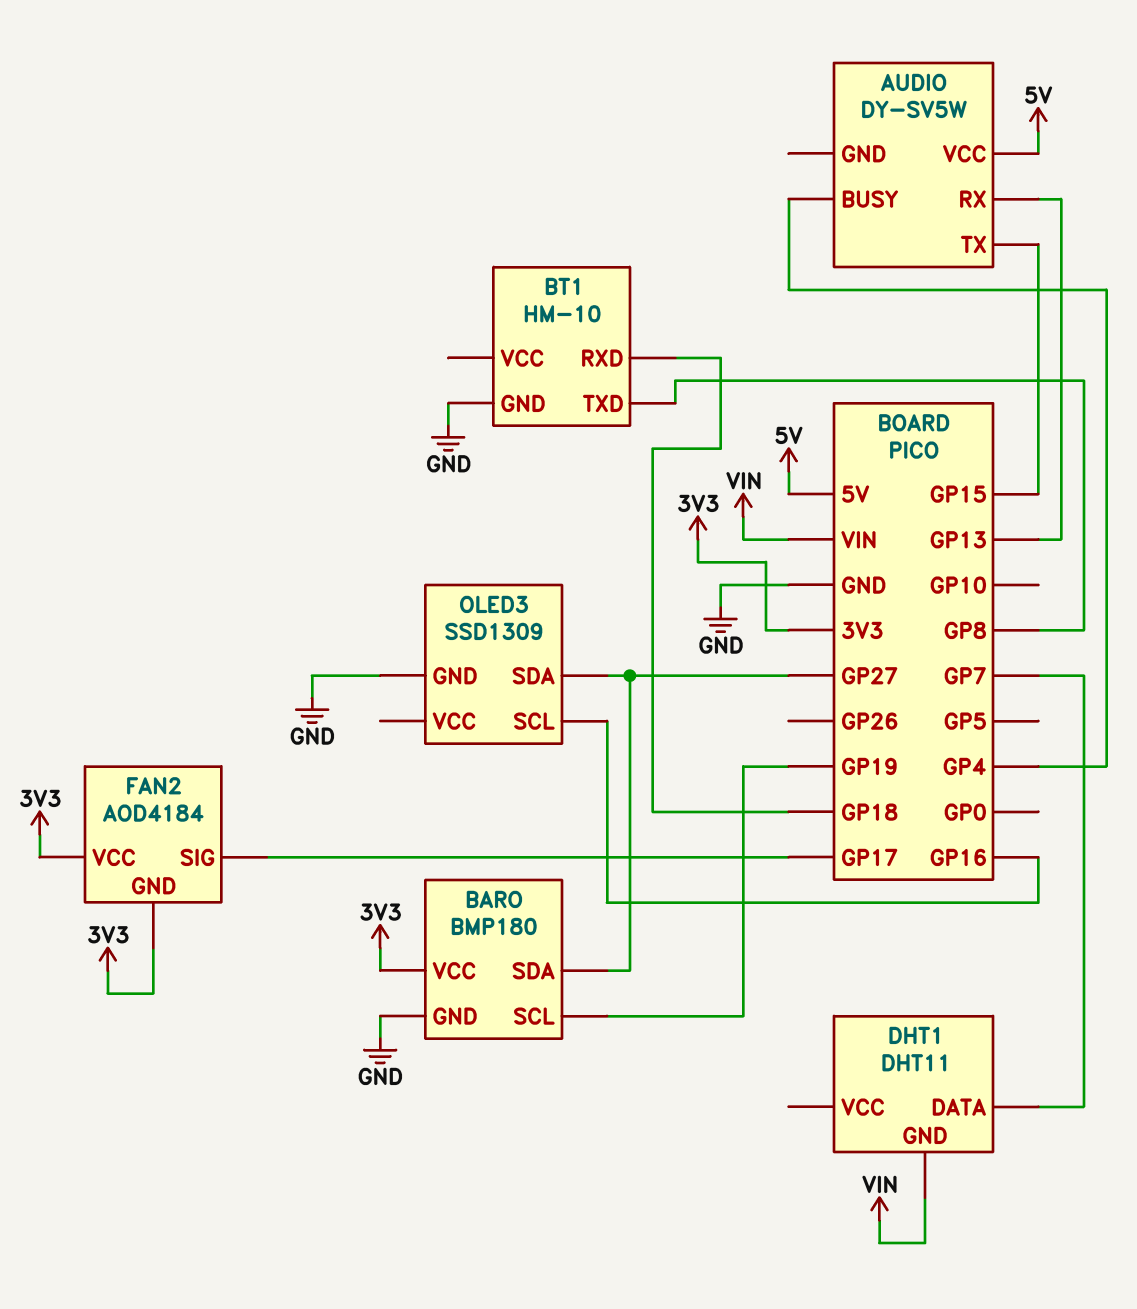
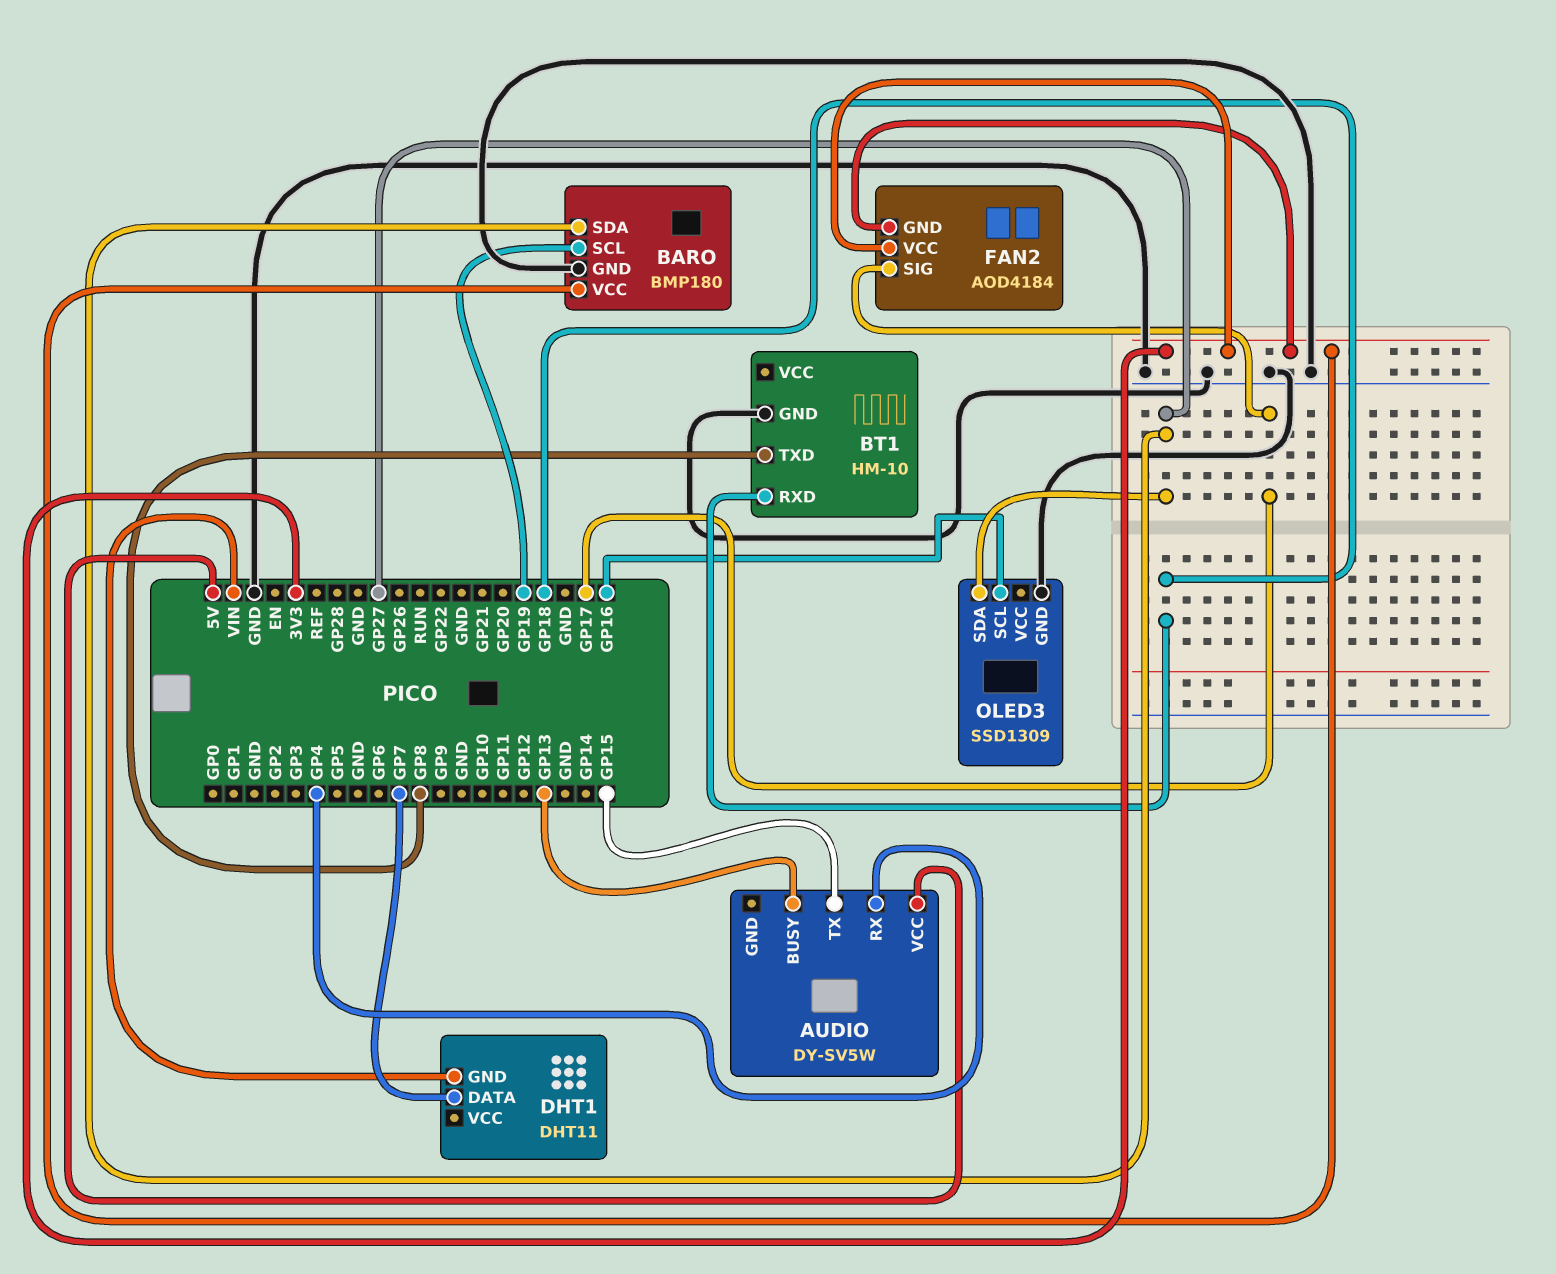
AUDIO pin BUSY: GP4 -> GP13
AUDIO pin RX: GP13 -> GP4

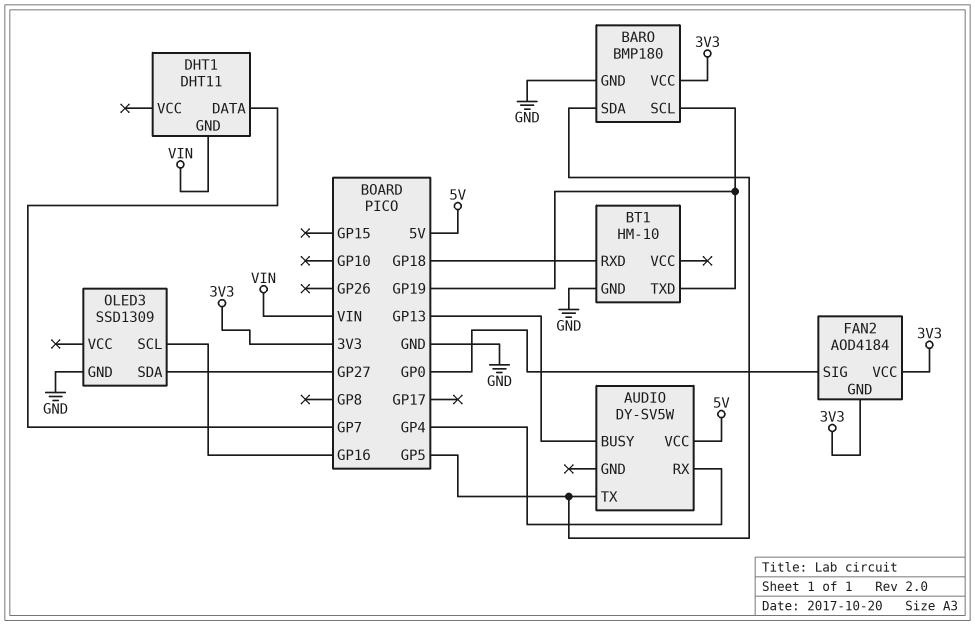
AUDIO pin TX: GP15 -> GP5
BARO pin SDA: GP27 -> GP5
BT1 pin TXD: GP8 -> GP19
FAN2 pin SIG: GP17 -> GP0

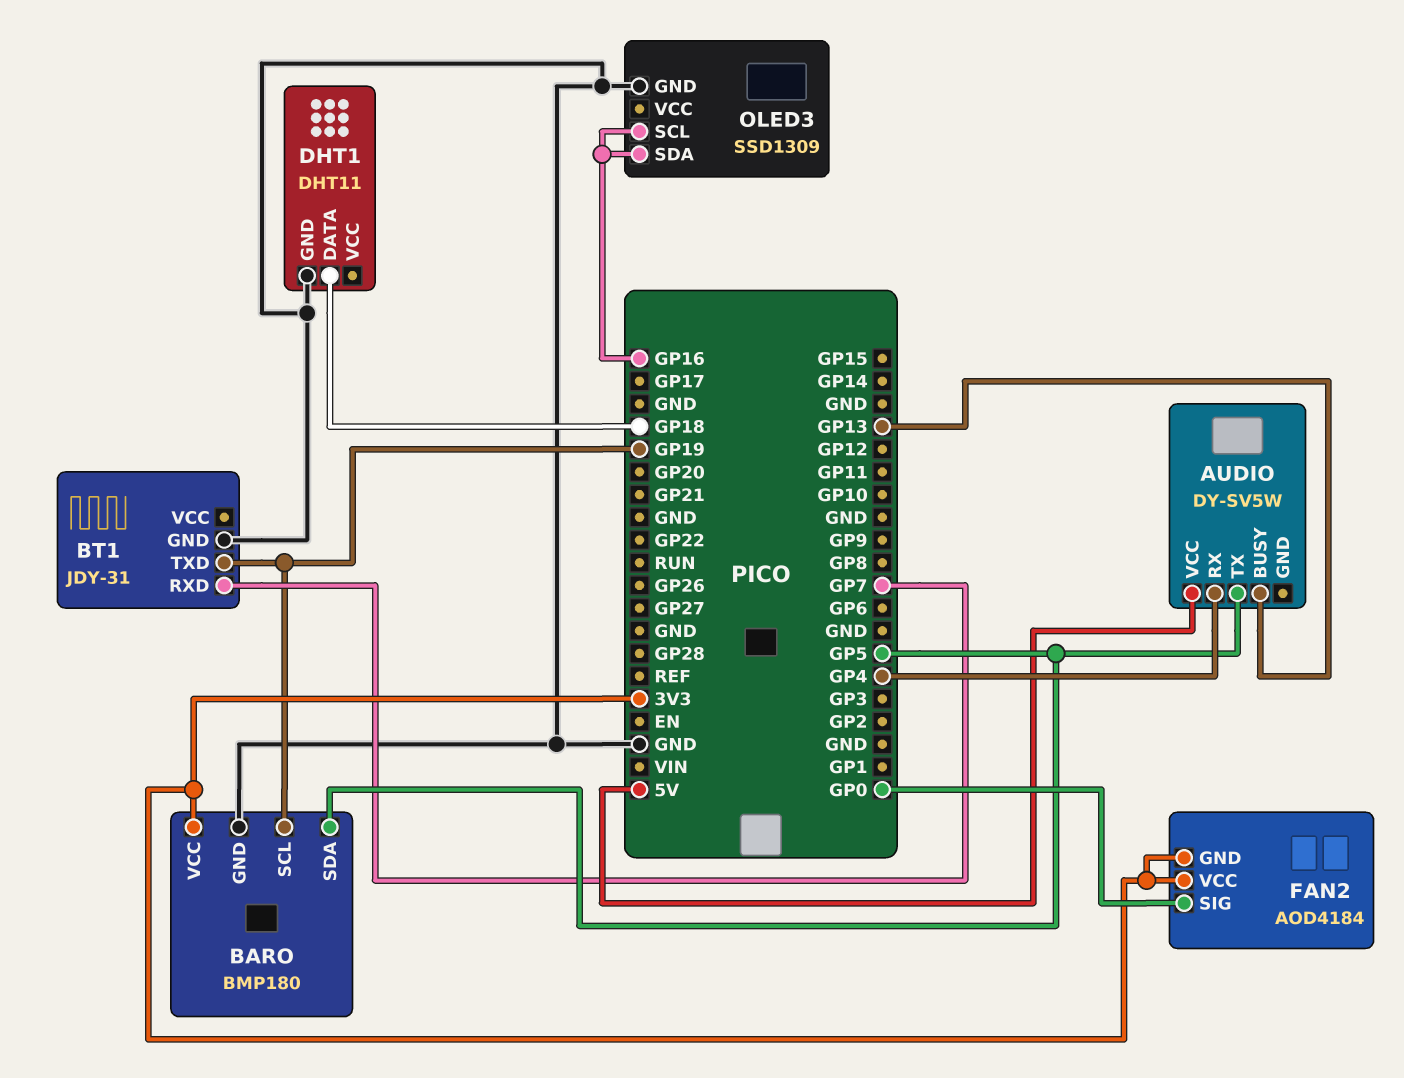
BT1: HM-10 -> JDY-31
BT1 pin RXD: GP18 -> GP7
DHT1 pin DATA: GP7 -> GP18
DHT1 pin GND: VIN -> GND
OLED3 pin SDA: GP27 -> GP16

